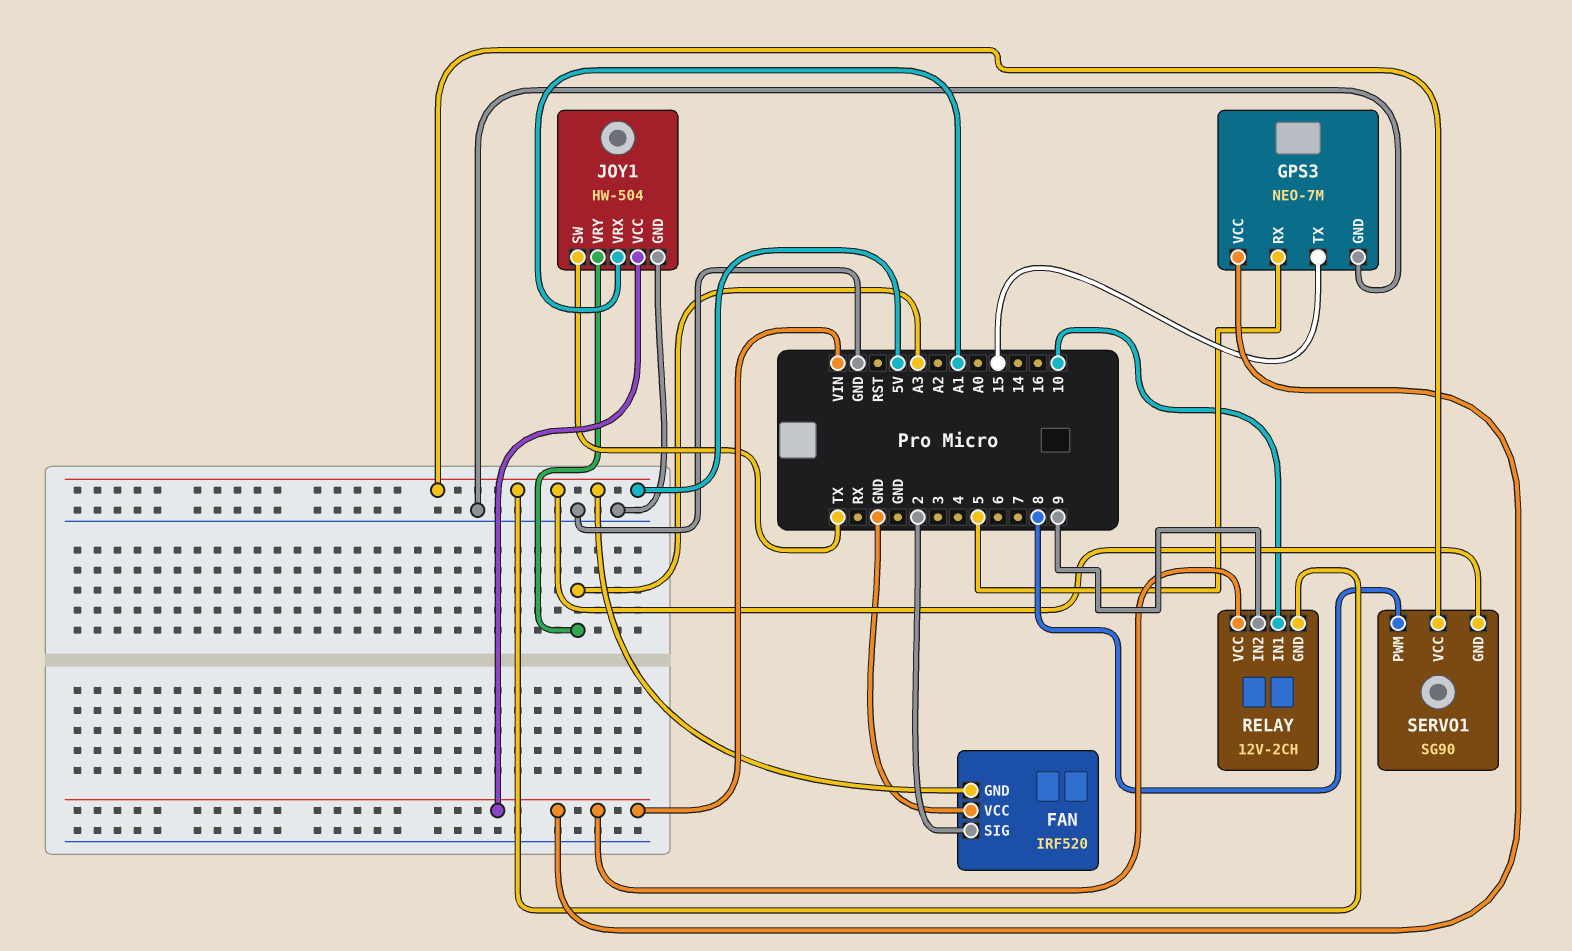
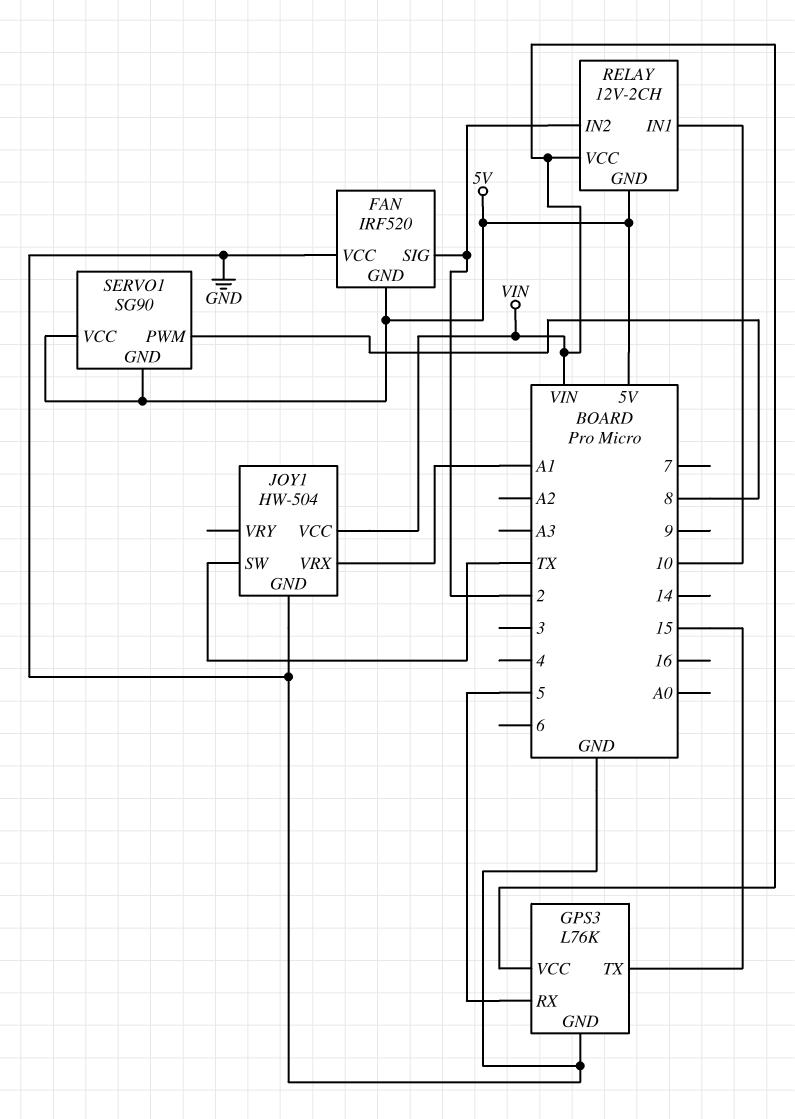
GPS3: NEO-7M -> L76K
JOY1 pin VRY: A3 -> none
RELAY pin IN2: 9 -> 2

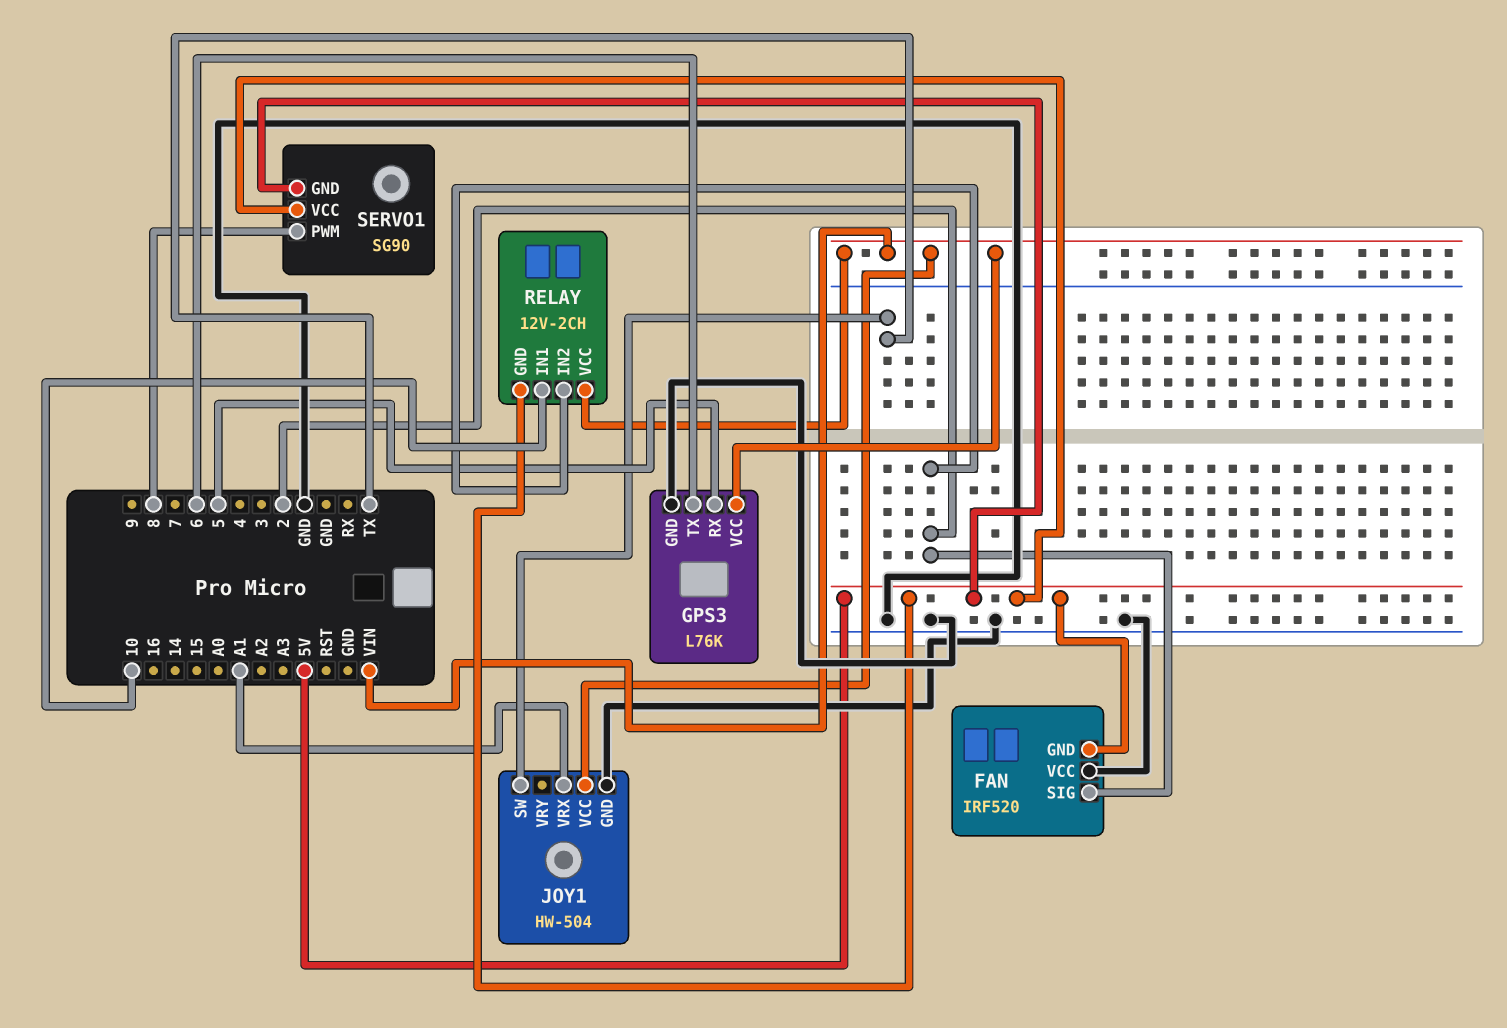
GPS3 pin TX: 15 -> 6

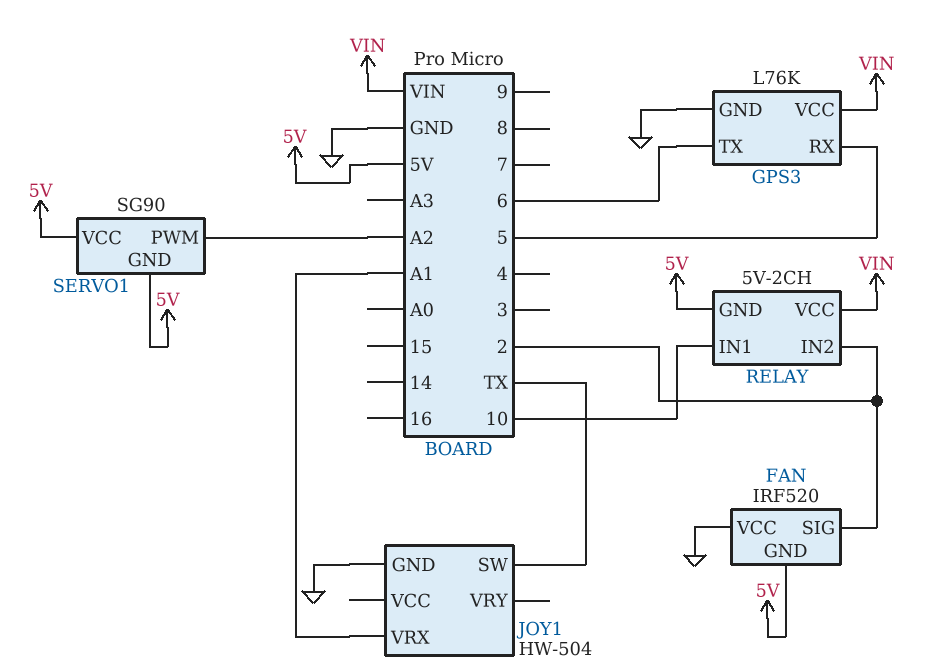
JOY1 pin VCC: VIN -> none
RELAY: 12V-2CH -> 5V-2CH
SERVO1 pin PWM: 8 -> A2

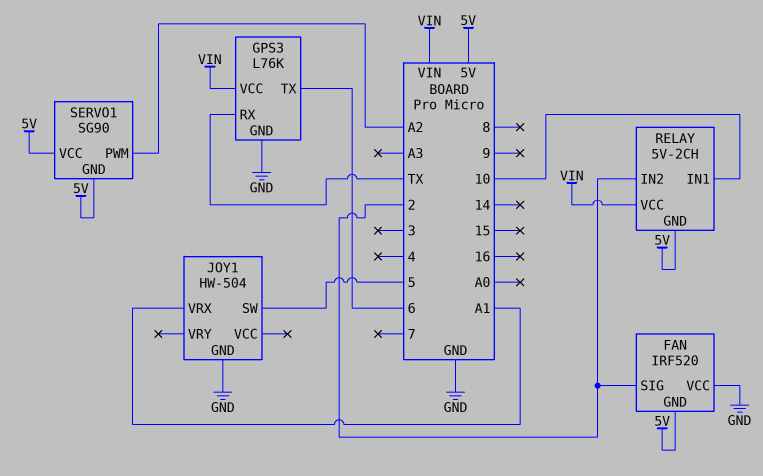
GPS3 pin RX: 5 -> TX
JOY1 pin SW: TX -> 5

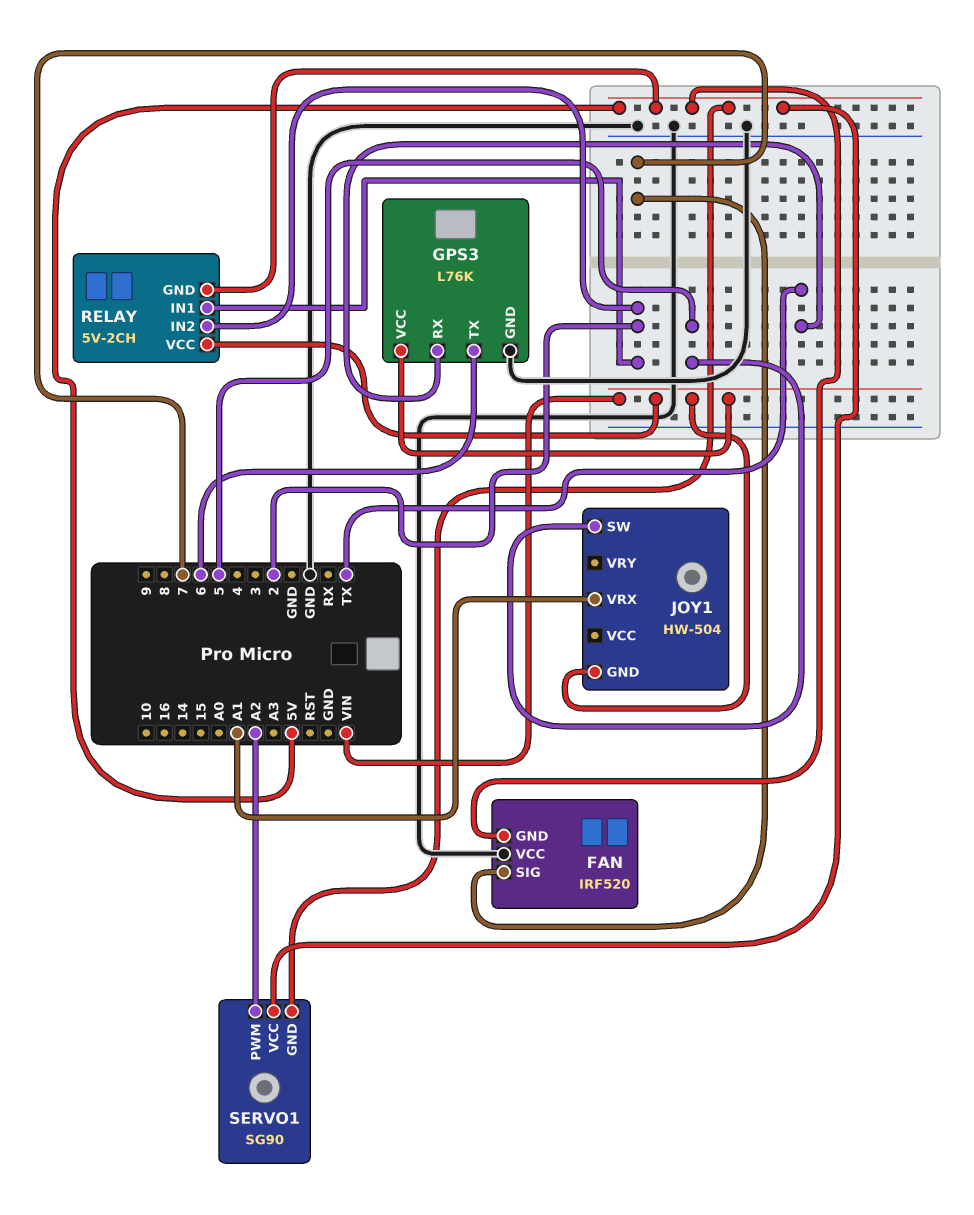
FAN pin SIG: 2 -> 7
JOY1 pin GND: GND -> VIN
RELAY pin IN1: 10 -> 2

